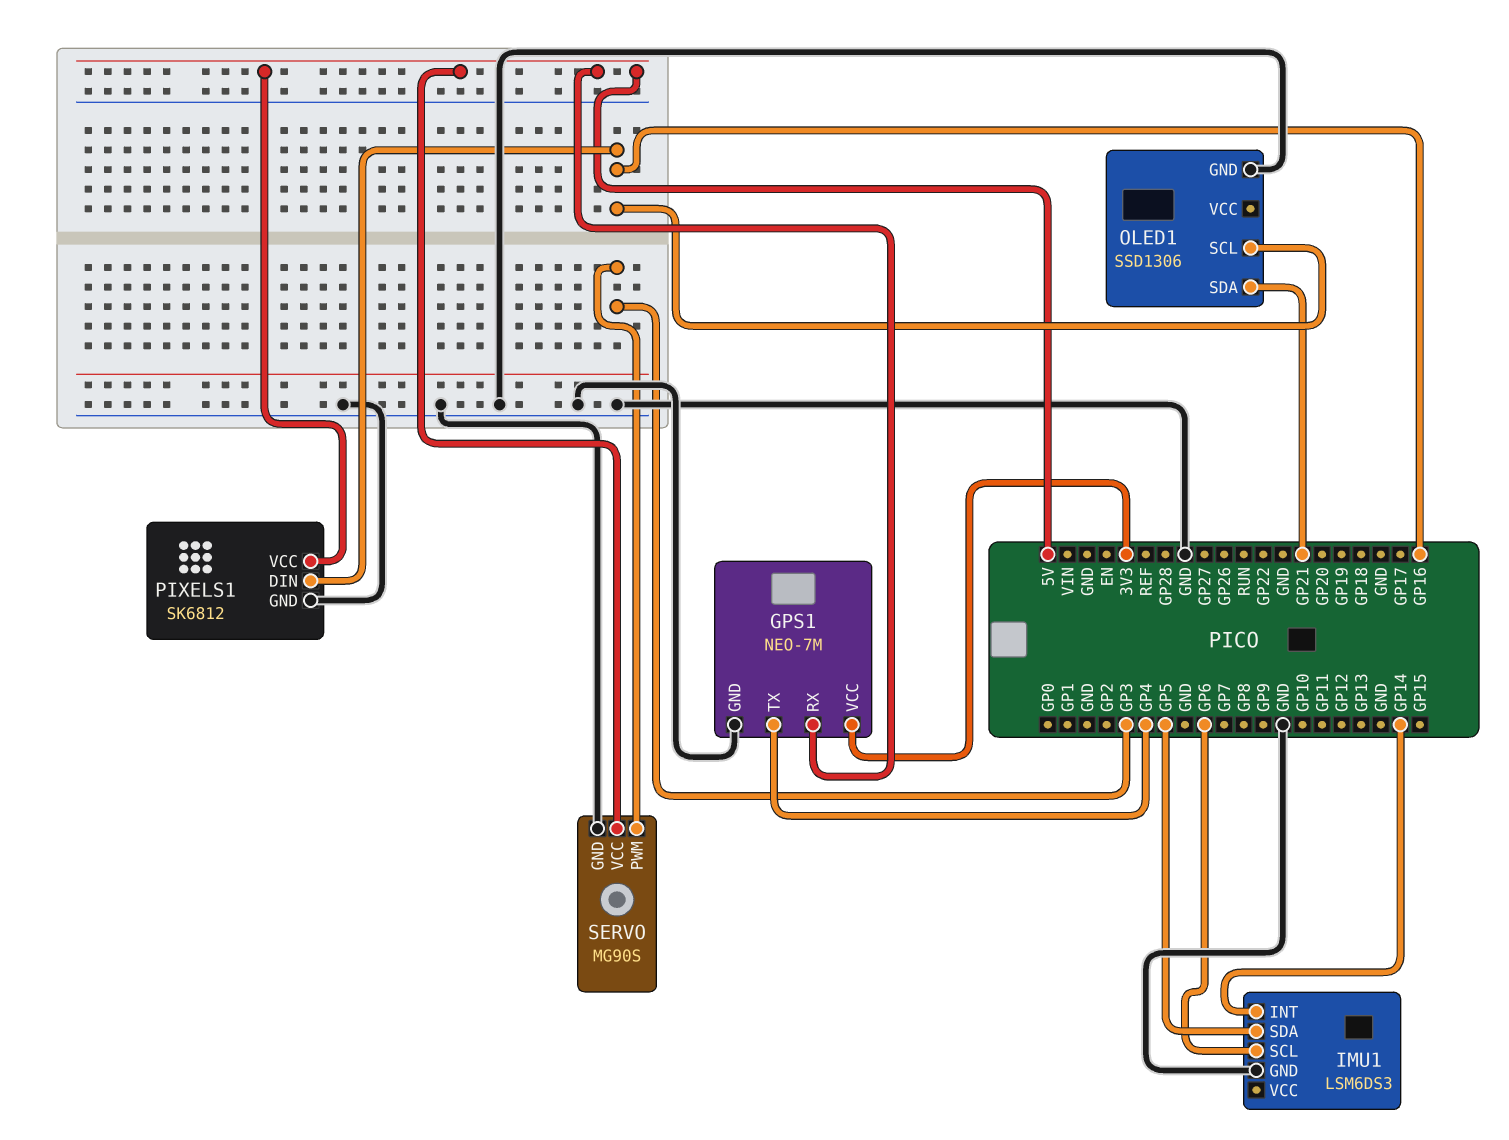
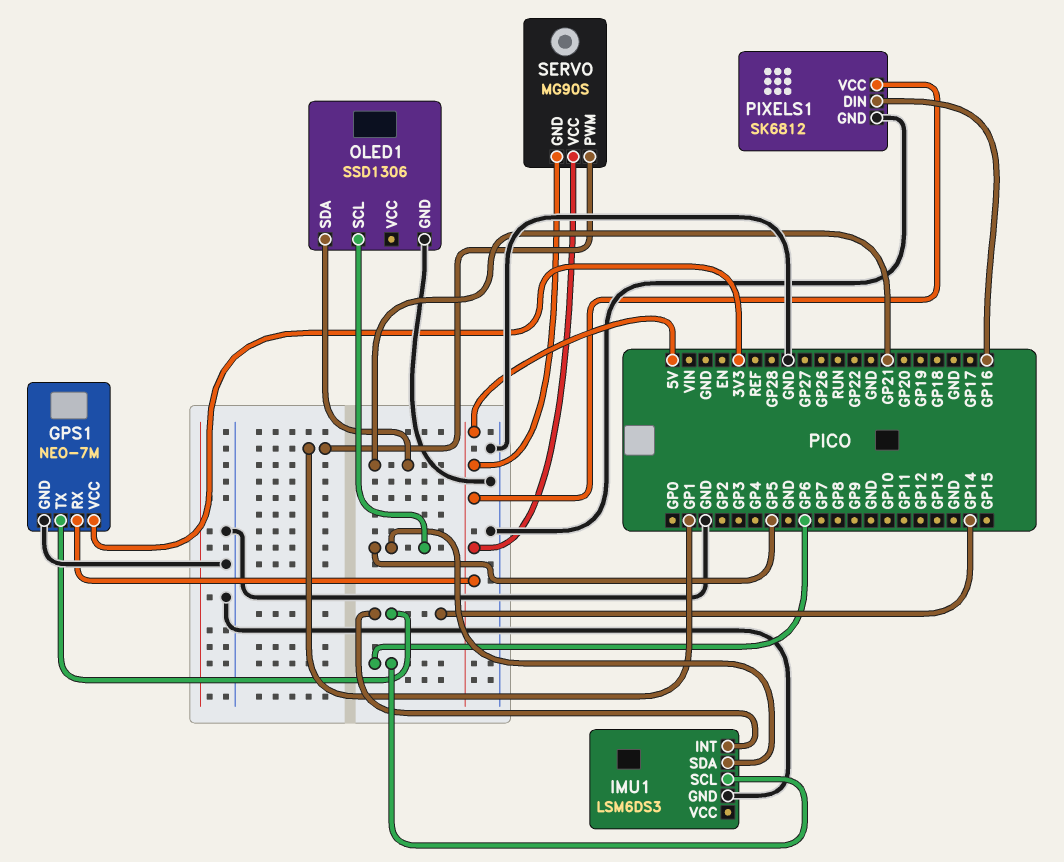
GPS1 pin TX: GP4 -> GP14
OLED1 pin SCL: GP16 -> GP5
SERVO pin GND: GND -> 5V
SERVO pin PWM: GP3 -> GP1

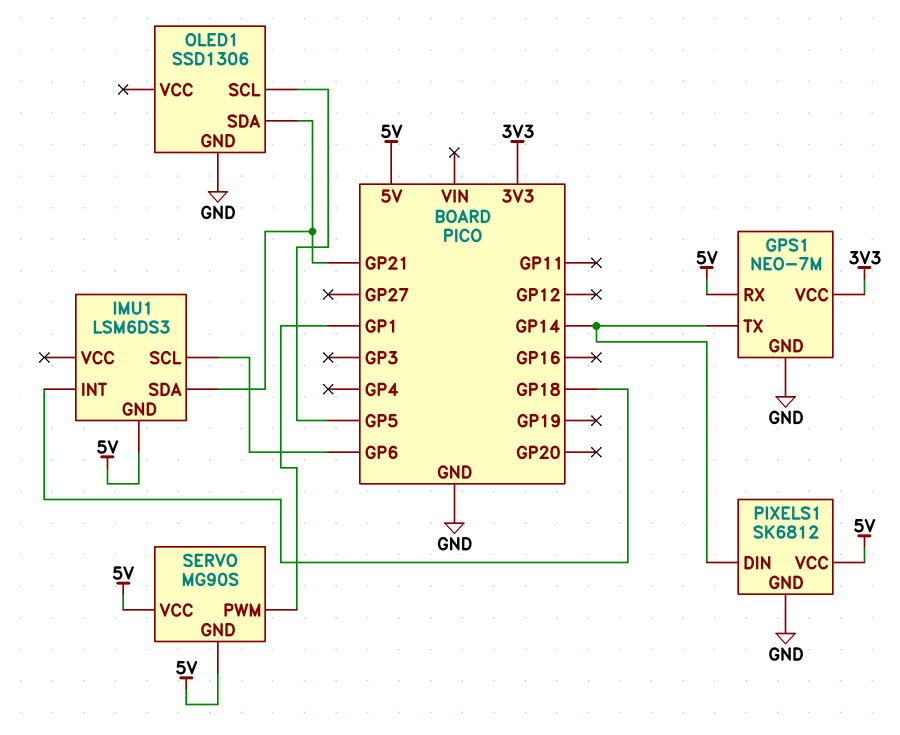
IMU1 pin GND: GND -> 5V
IMU1 pin INT: GP14 -> GP18
IMU1 pin SDA: GP5 -> GP21
PIXELS1 pin DIN: GP16 -> GP14

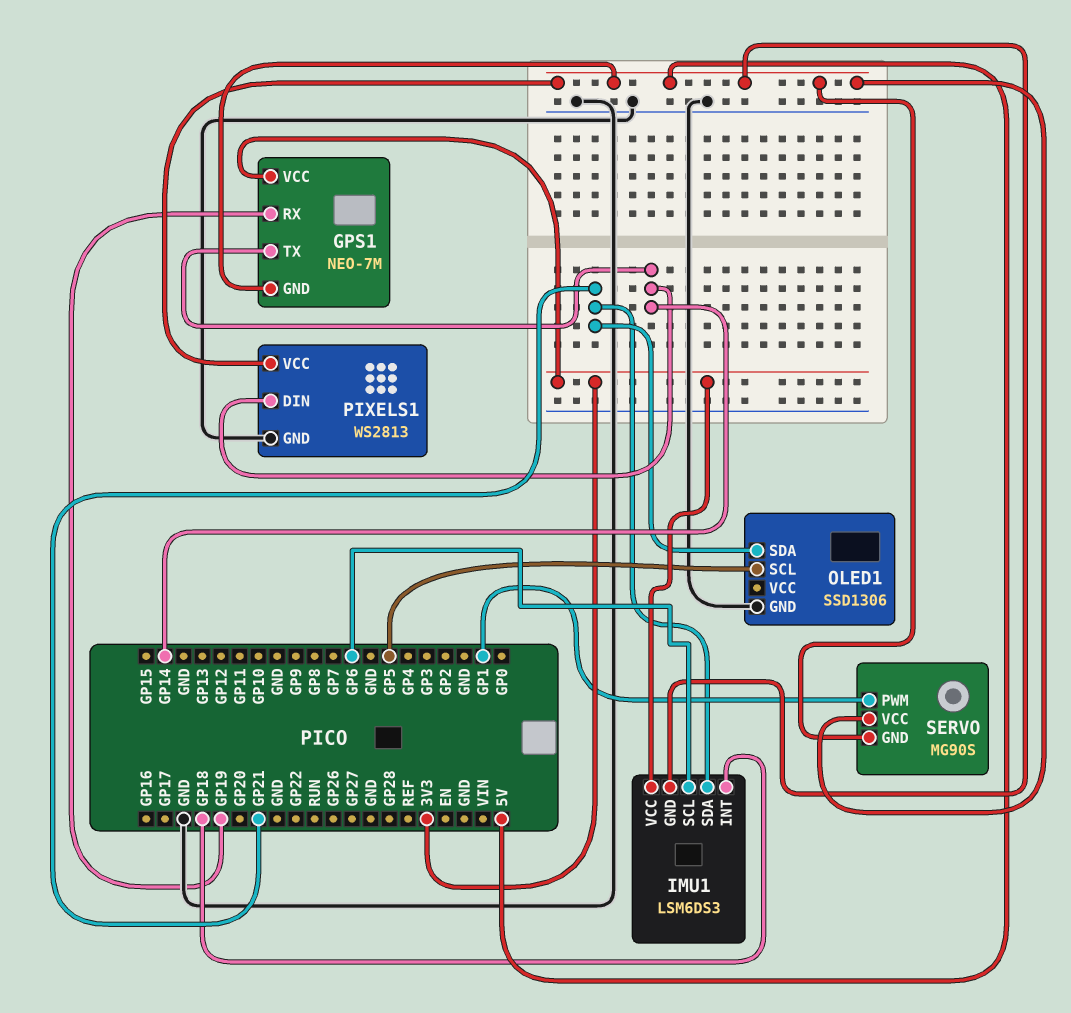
GPS1 pin GND: GND -> 5V
GPS1 pin RX: 5V -> GP19
IMU1 pin VCC: none -> 3V3
PIXELS1: SK6812 -> WS2813

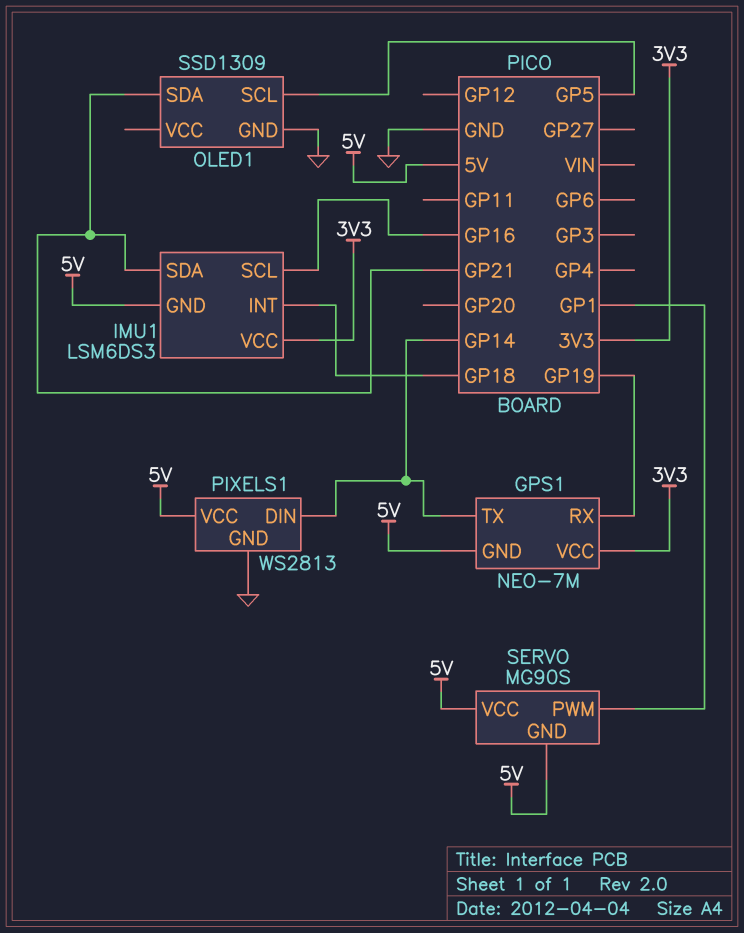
IMU1 pin SCL: GP6 -> GP16
OLED1: SSD1306 -> SSD1309

